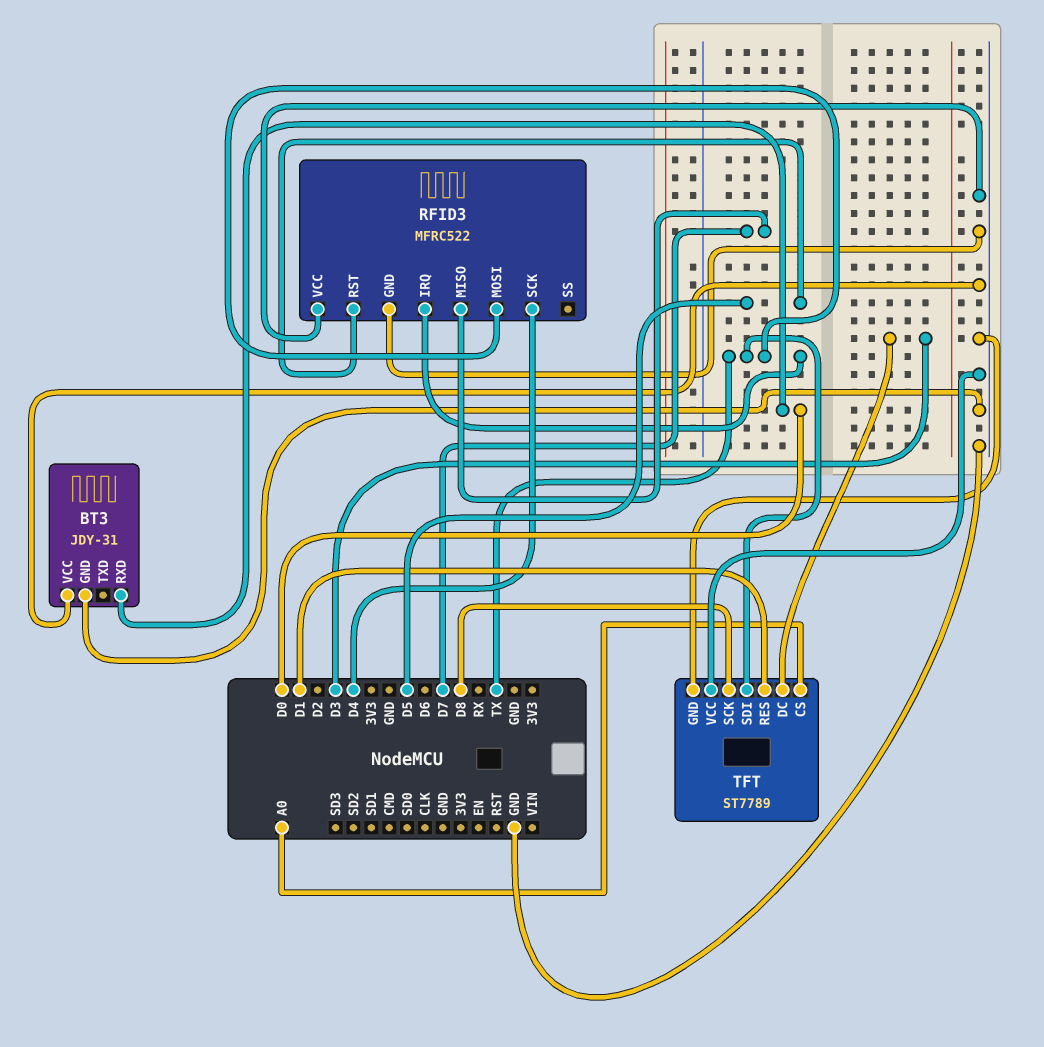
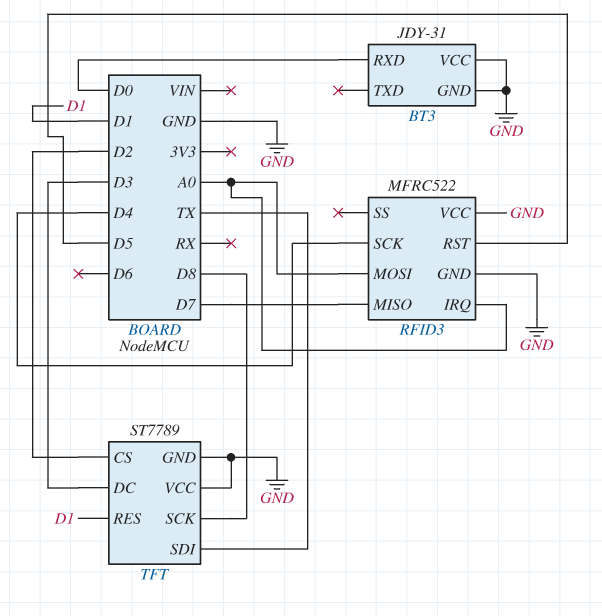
RFID3 pin IRQ: TX -> A0
RFID3 pin MOSI: TX -> A0
TFT pin CS: A0 -> D2

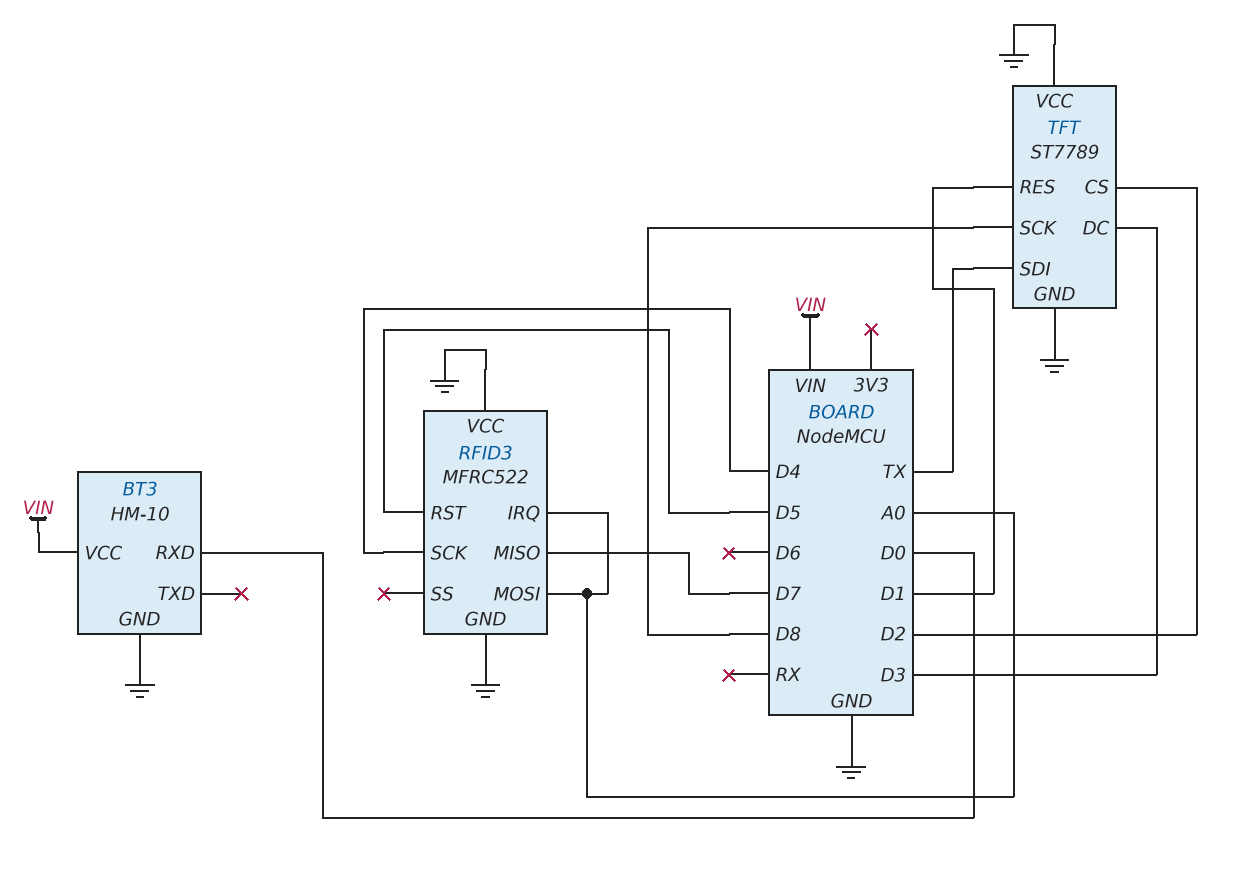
BT3: JDY-31 -> HM-10
BT3 pin VCC: GND -> VIN

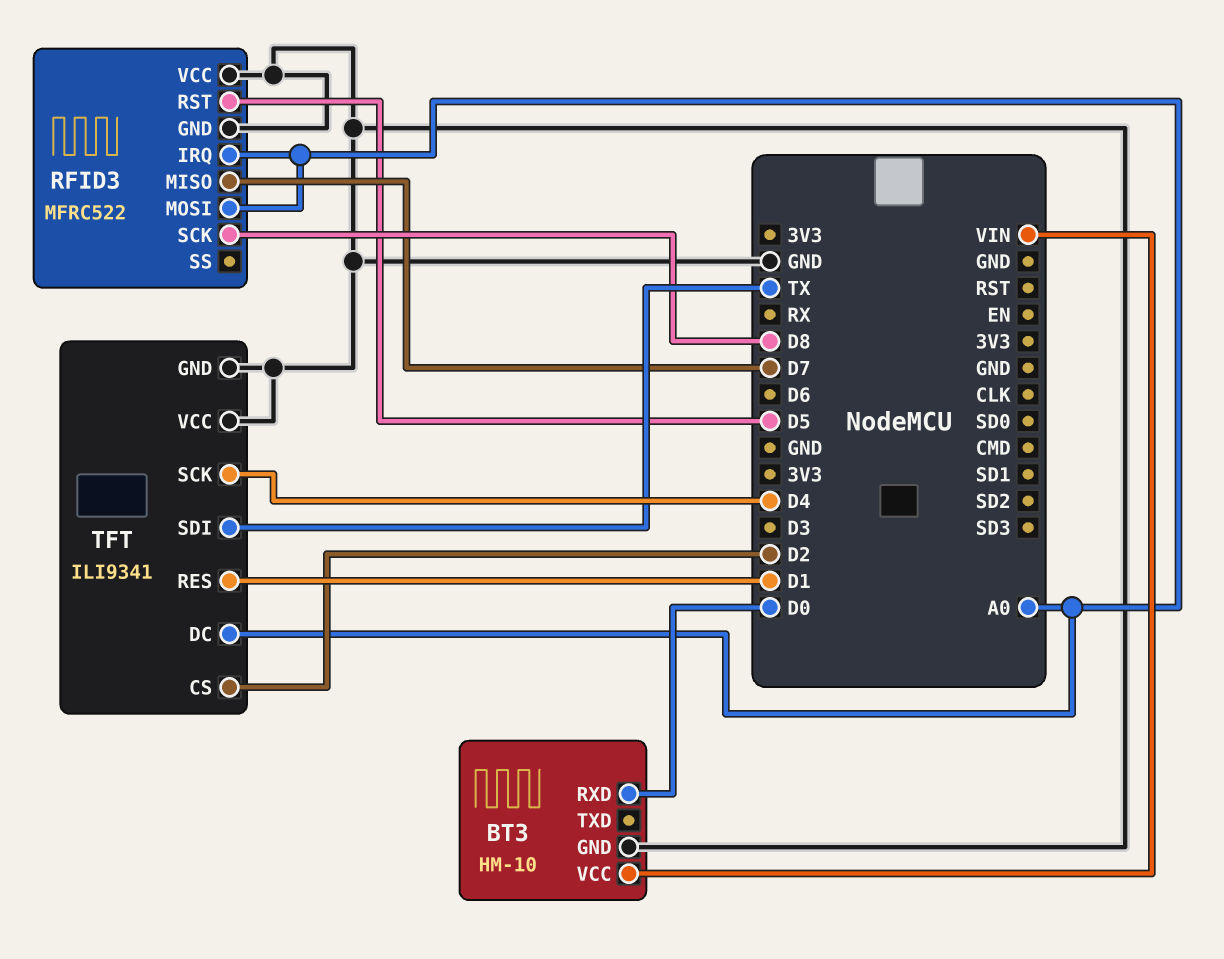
RFID3 pin SCK: D4 -> D8
TFT: ST7789 -> ILI9341
TFT pin DC: D3 -> A0
TFT pin SCK: D8 -> D4

